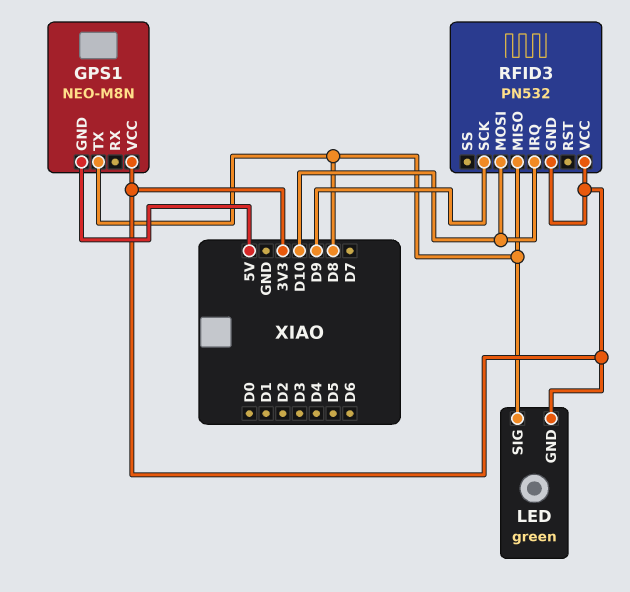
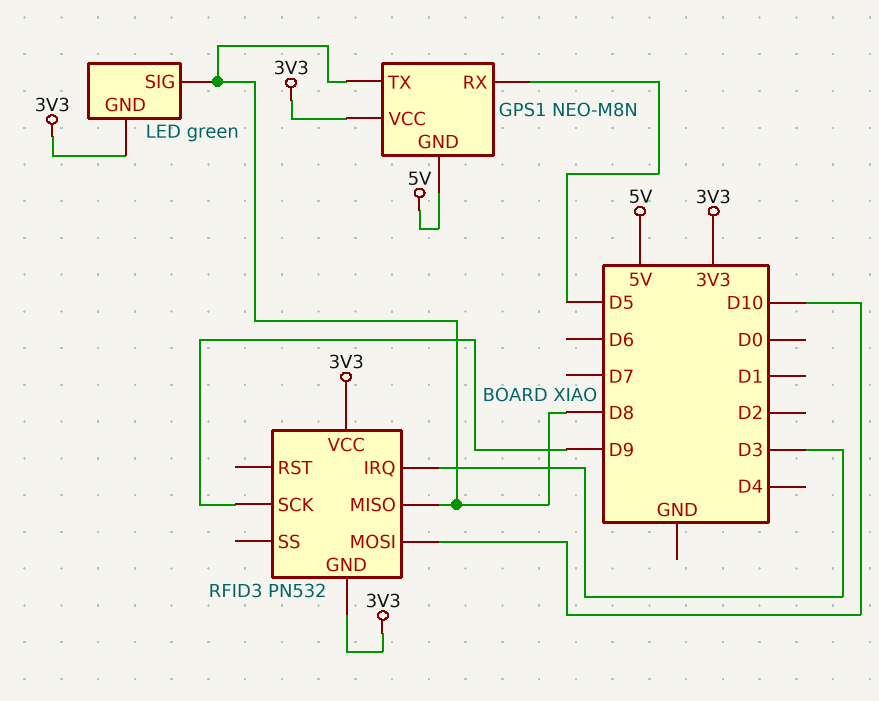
GPS1 pin RX: none -> D5
RFID3 pin IRQ: D10 -> D3

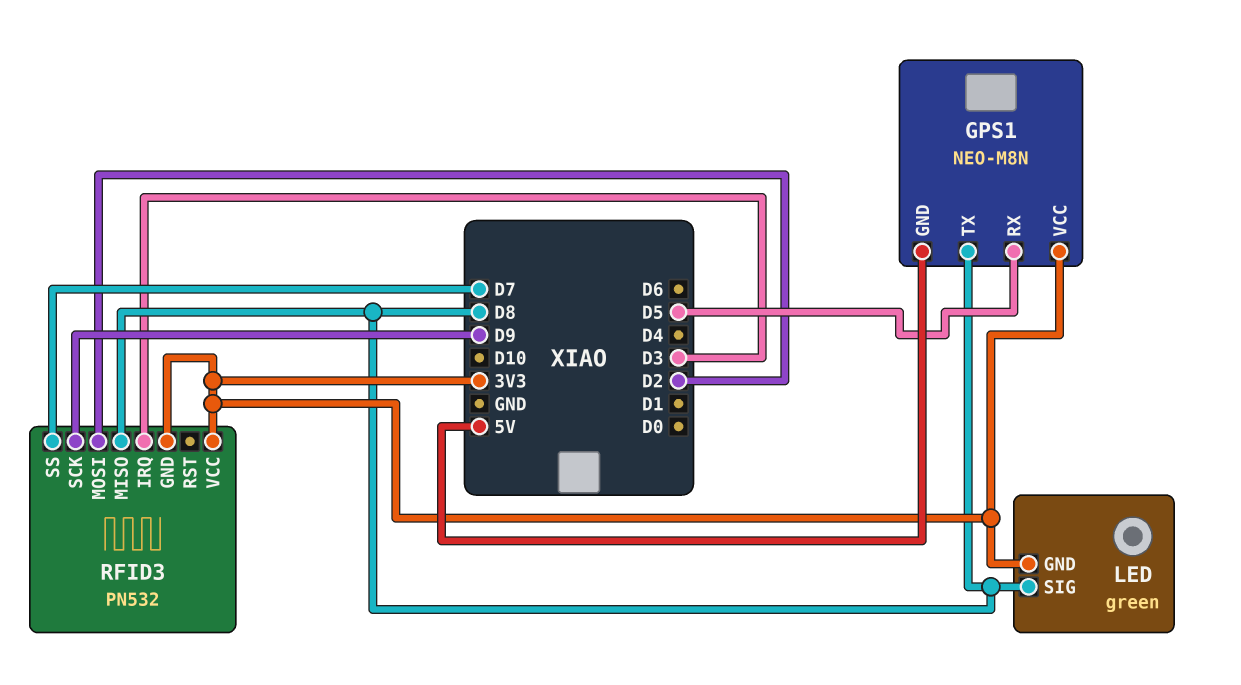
RFID3 pin MOSI: D10 -> D2
RFID3 pin SS: none -> D7

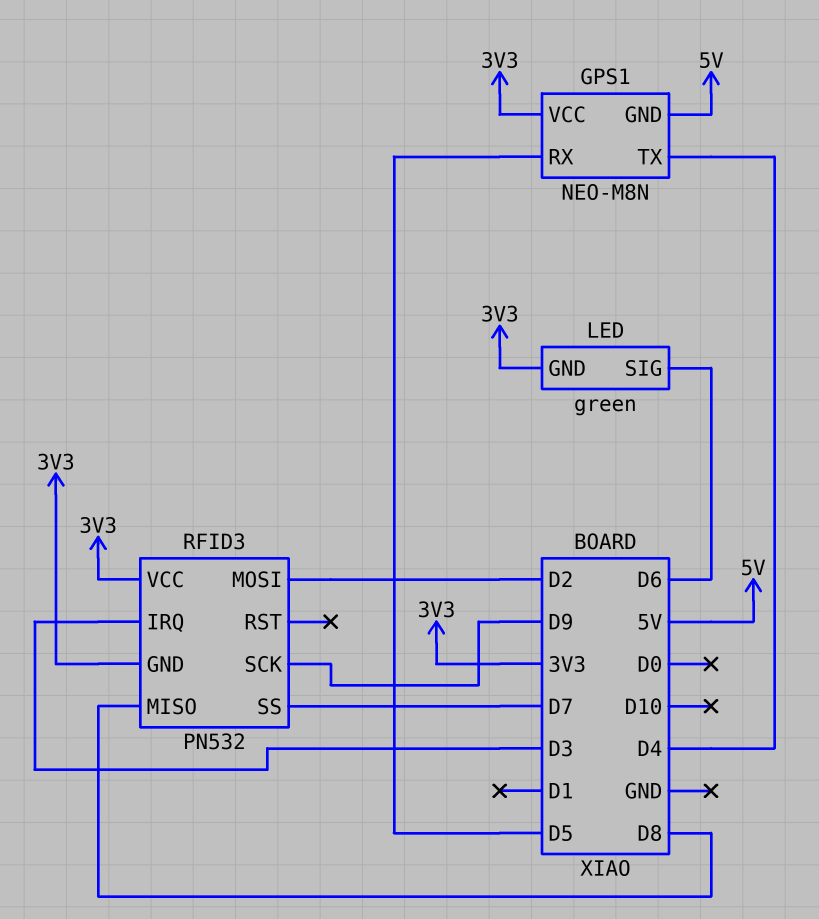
GPS1 pin TX: D8 -> D4
LED pin SIG: D8 -> D6

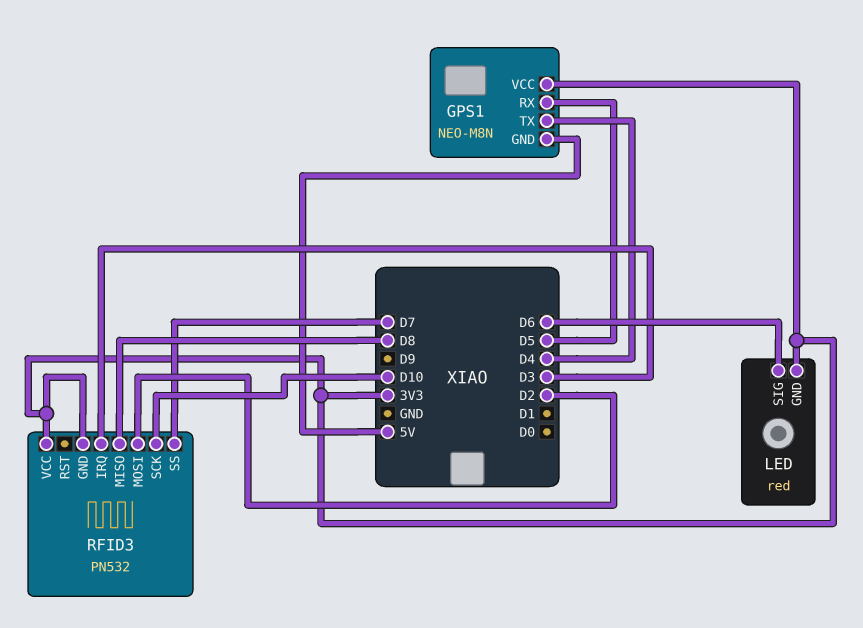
LED: green -> red
RFID3 pin SCK: D9 -> D10

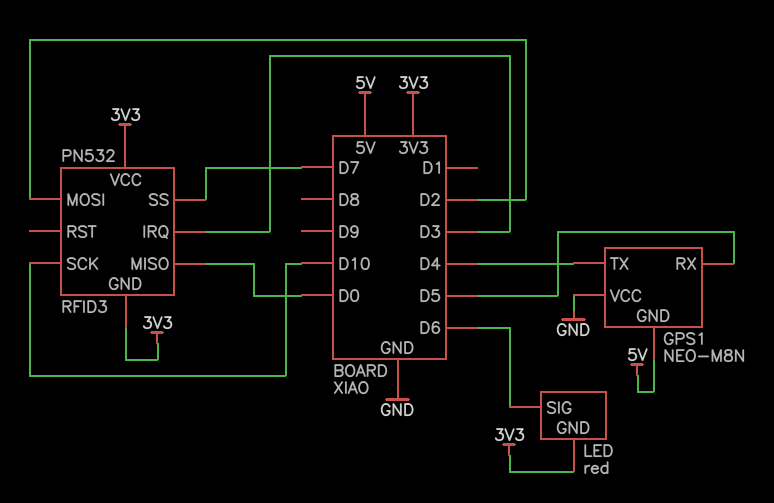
GPS1 pin VCC: 3V3 -> GND
RFID3 pin MISO: D8 -> D0

